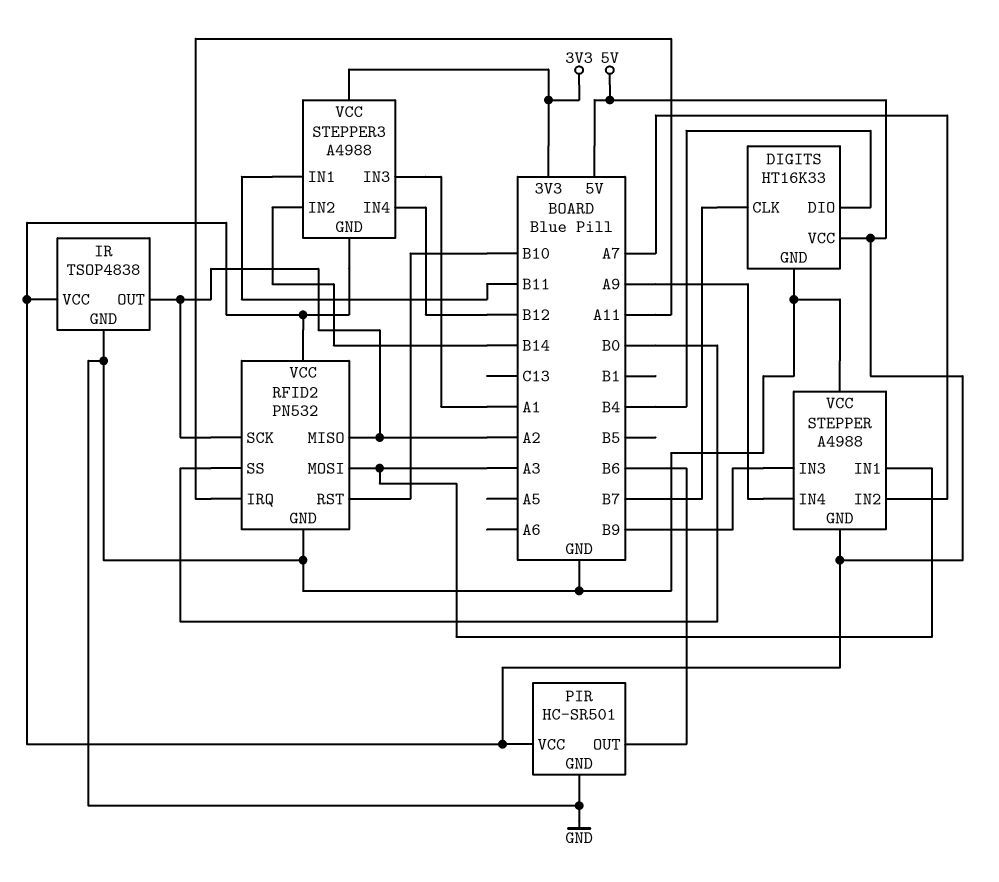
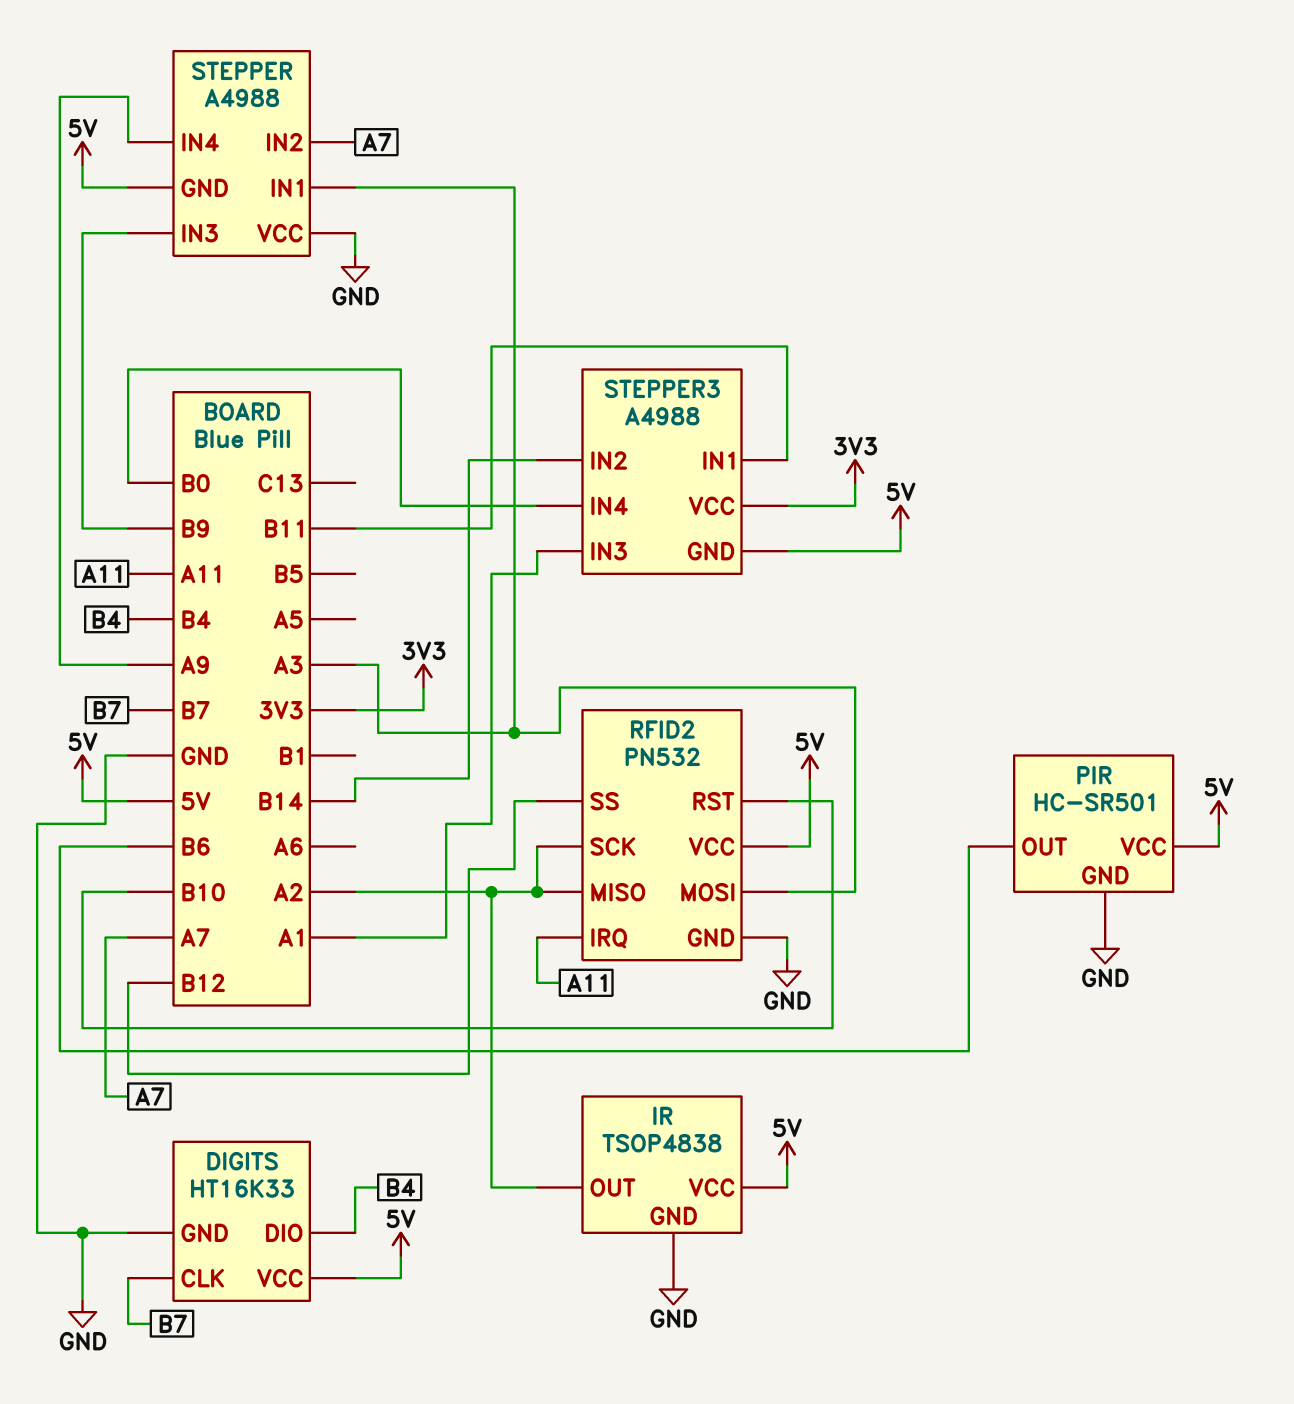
RFID2 pin SS: B0 -> B12
STEPPER3 pin IN4: B12 -> B0

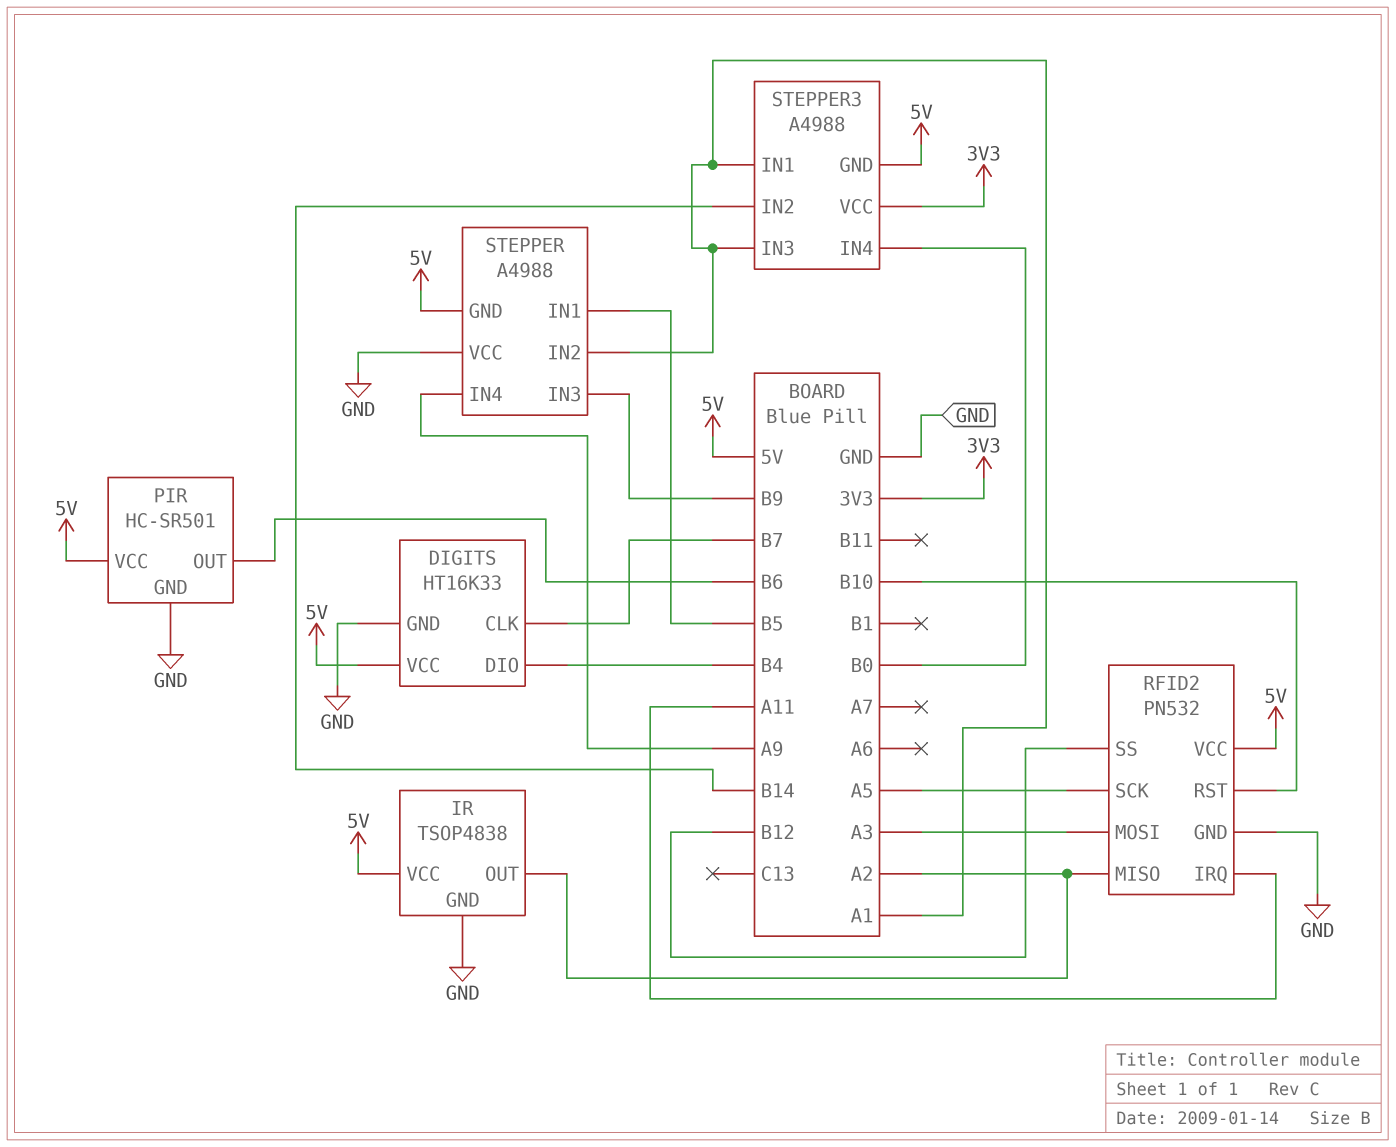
RFID2 pin SCK: A2 -> A5
STEPPER pin IN1: A3 -> B5
STEPPER pin IN2: A7 -> A1
STEPPER3 pin IN1: B11 -> A1

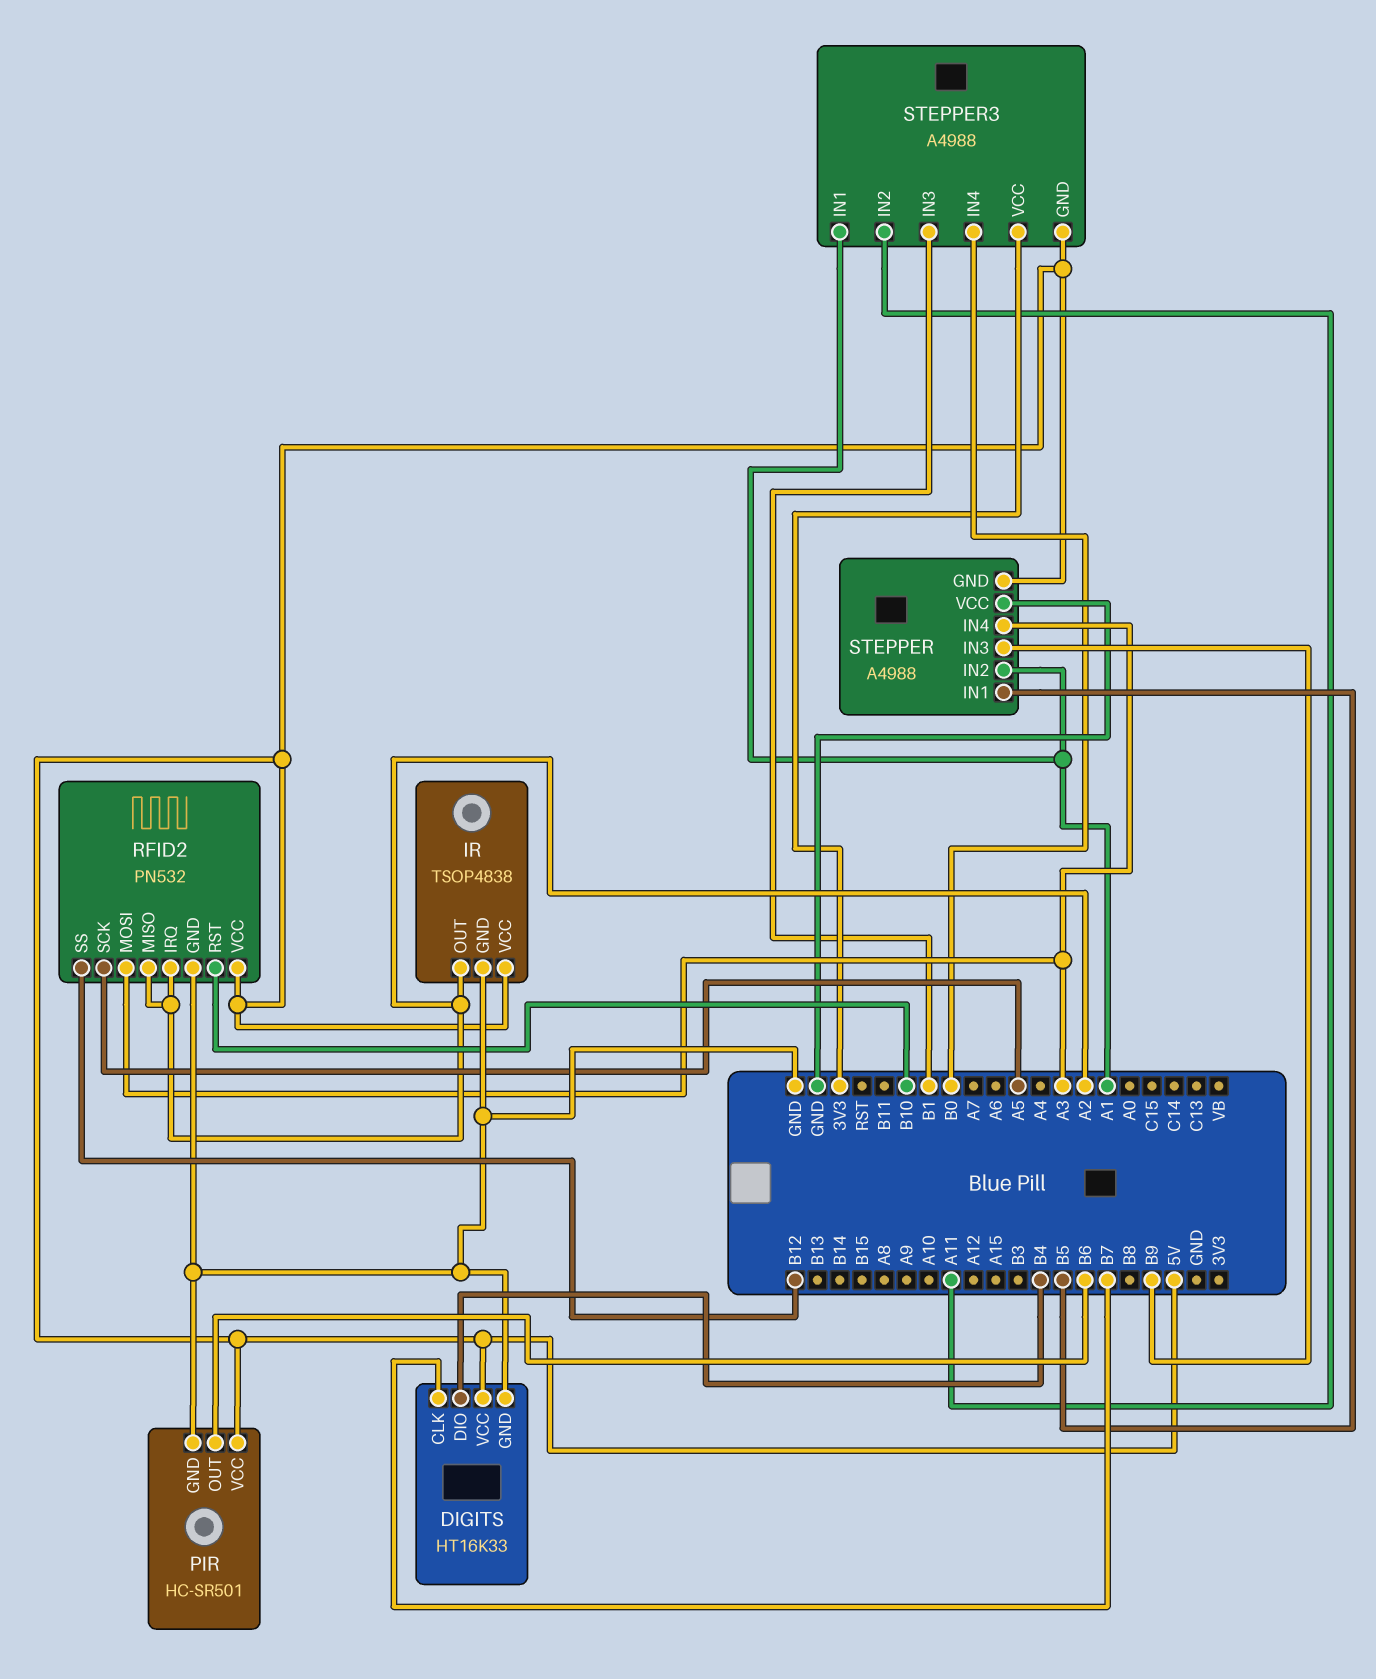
RFID2 pin IRQ: A11 -> A2
STEPPER pin IN4: A9 -> A3
STEPPER3 pin IN2: B14 -> A11
STEPPER3 pin IN3: A1 -> B1

